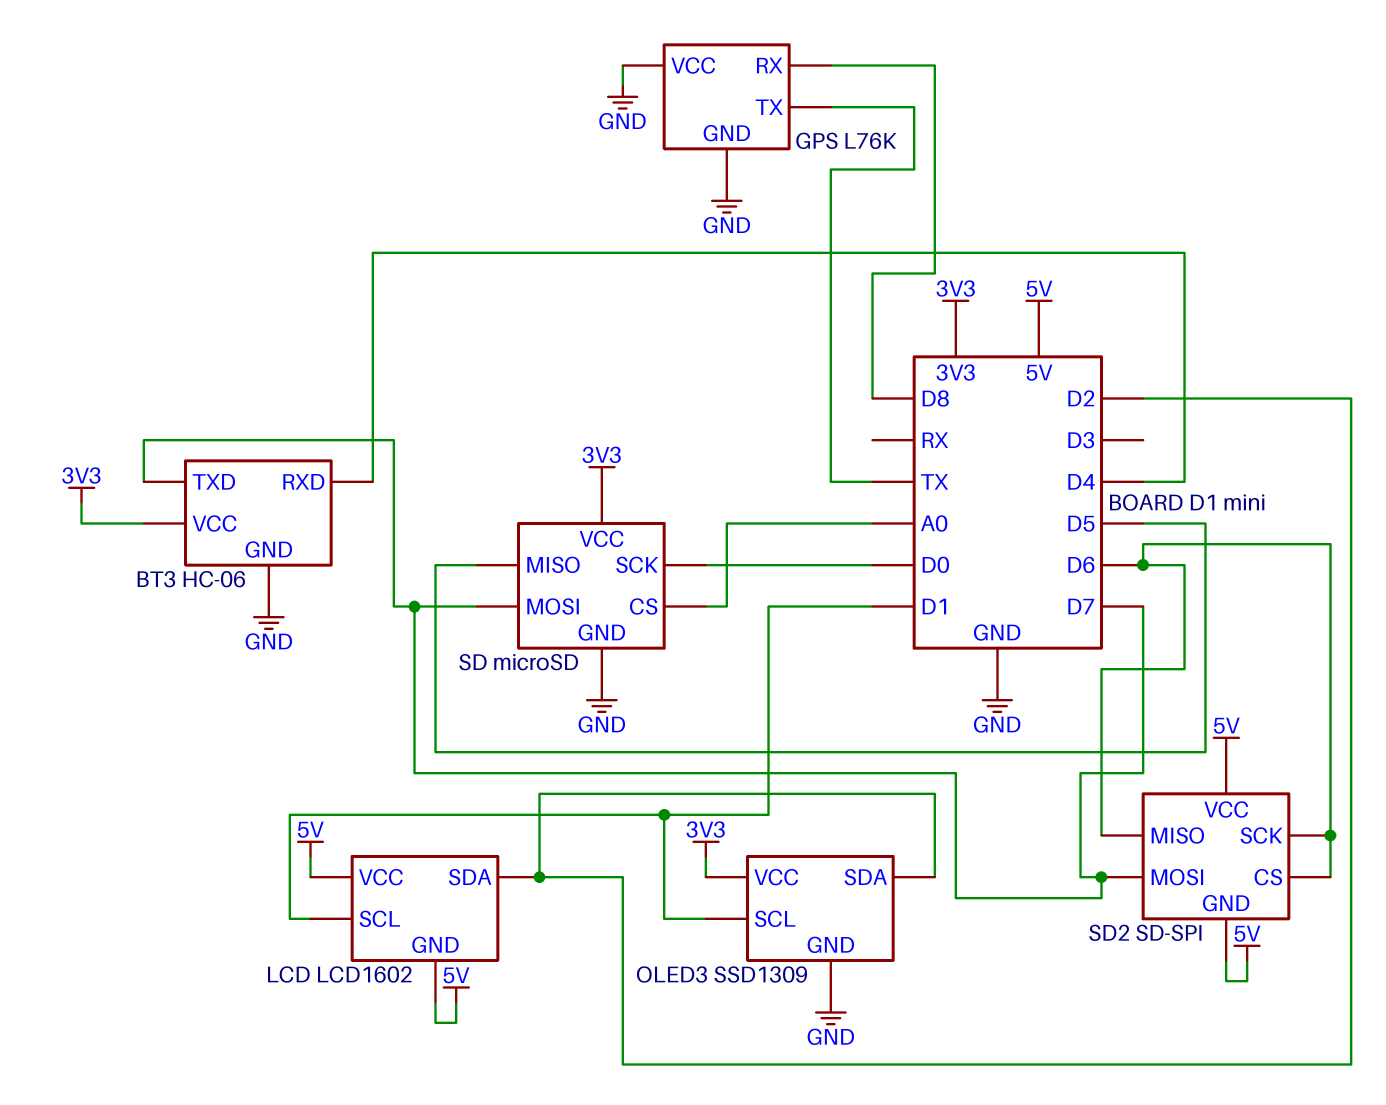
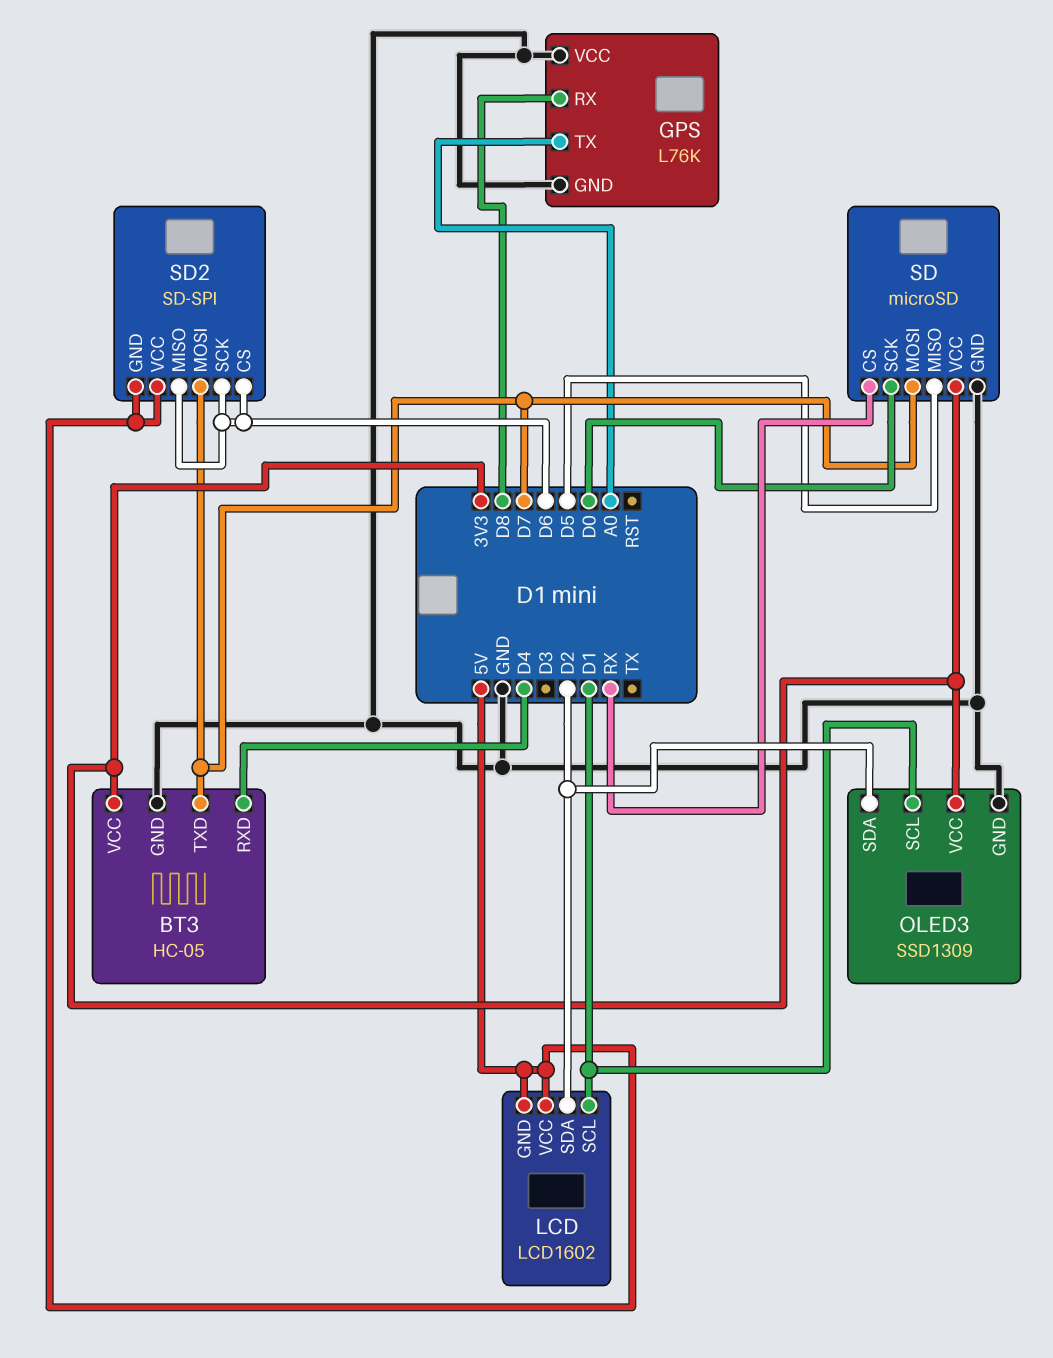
BT3: HC-06 -> HC-05
GPS pin TX: TX -> A0
SD pin CS: A0 -> RX

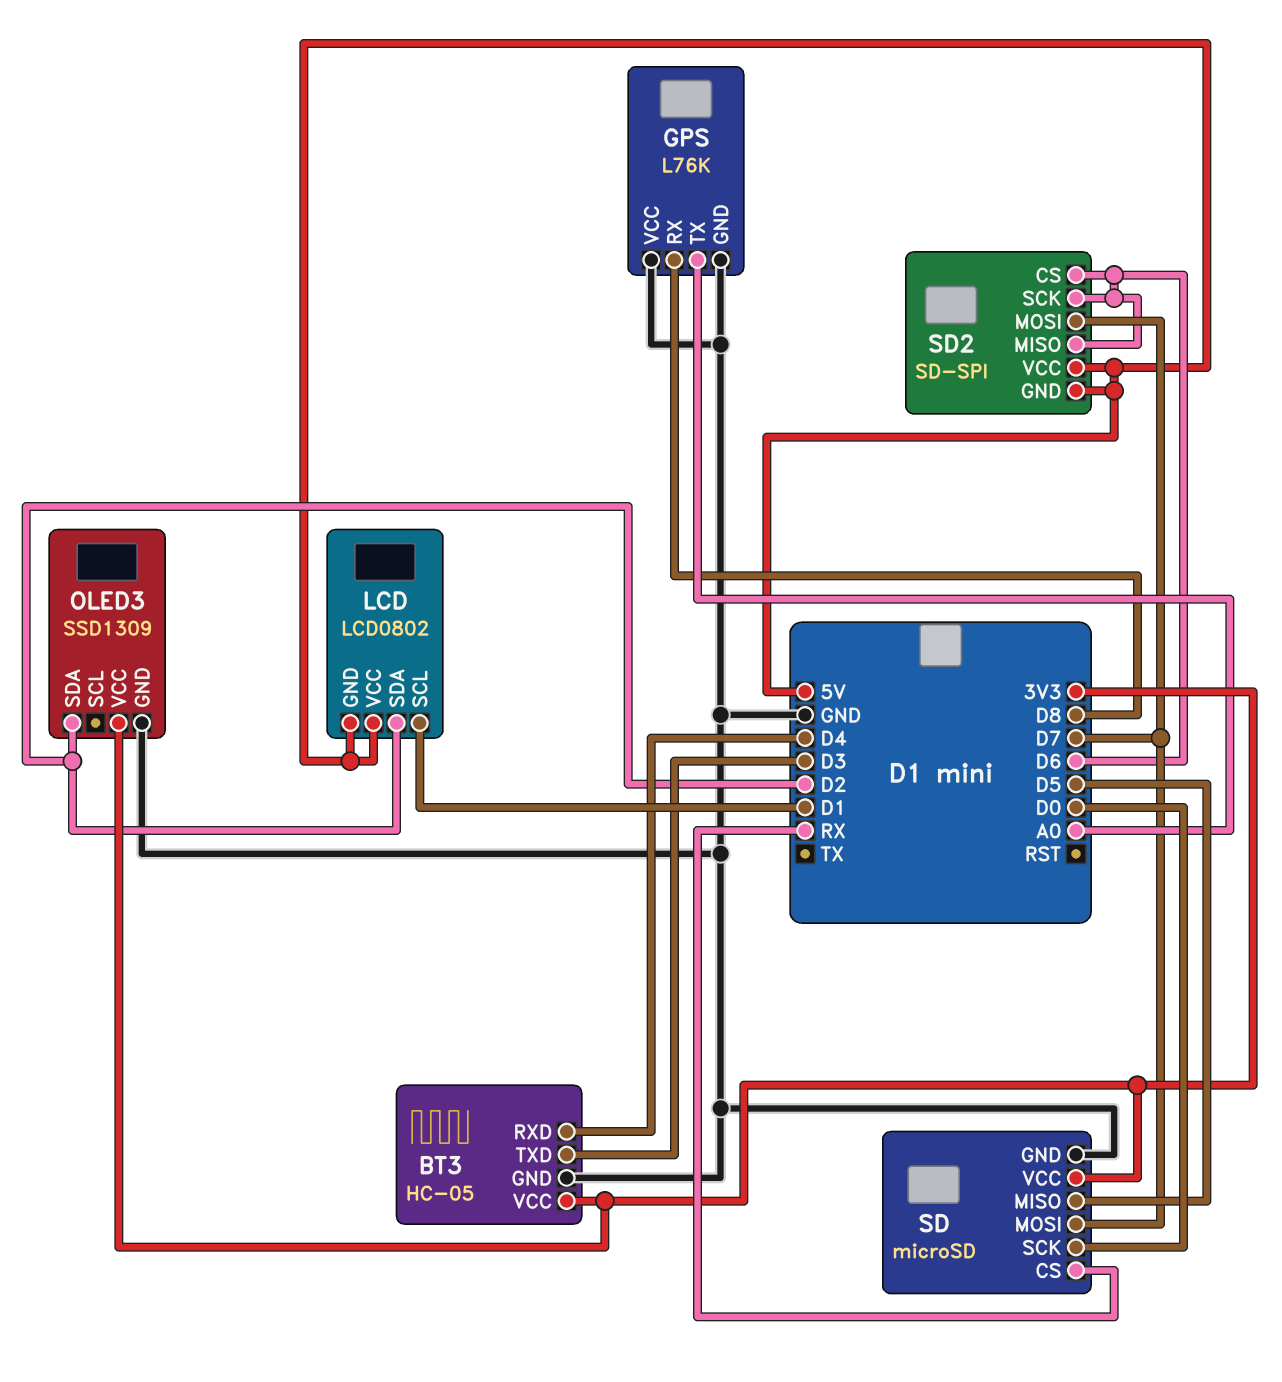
BT3 pin TXD: D7 -> D3
LCD: LCD1602 -> LCD0802
OLED3 pin SCL: D1 -> none

